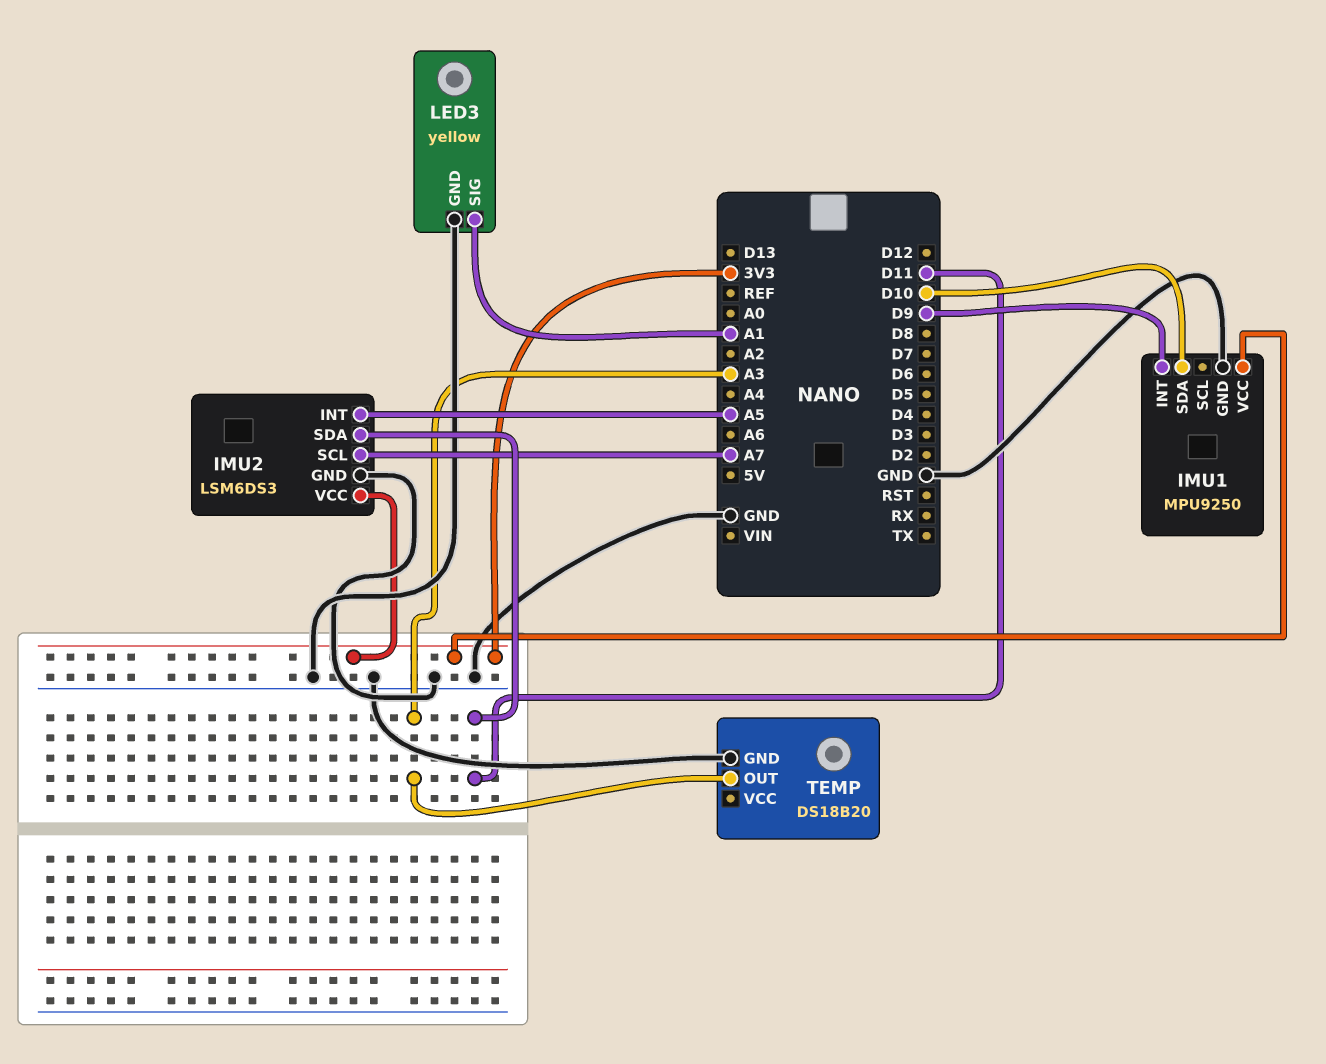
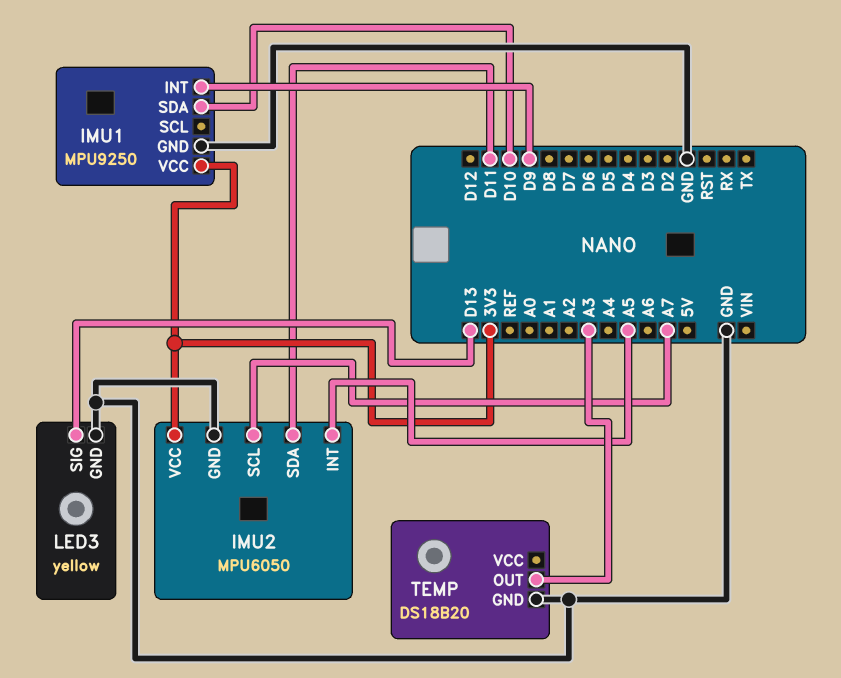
IMU2: LSM6DS3 -> MPU6050
LED3 pin SIG: A1 -> D13

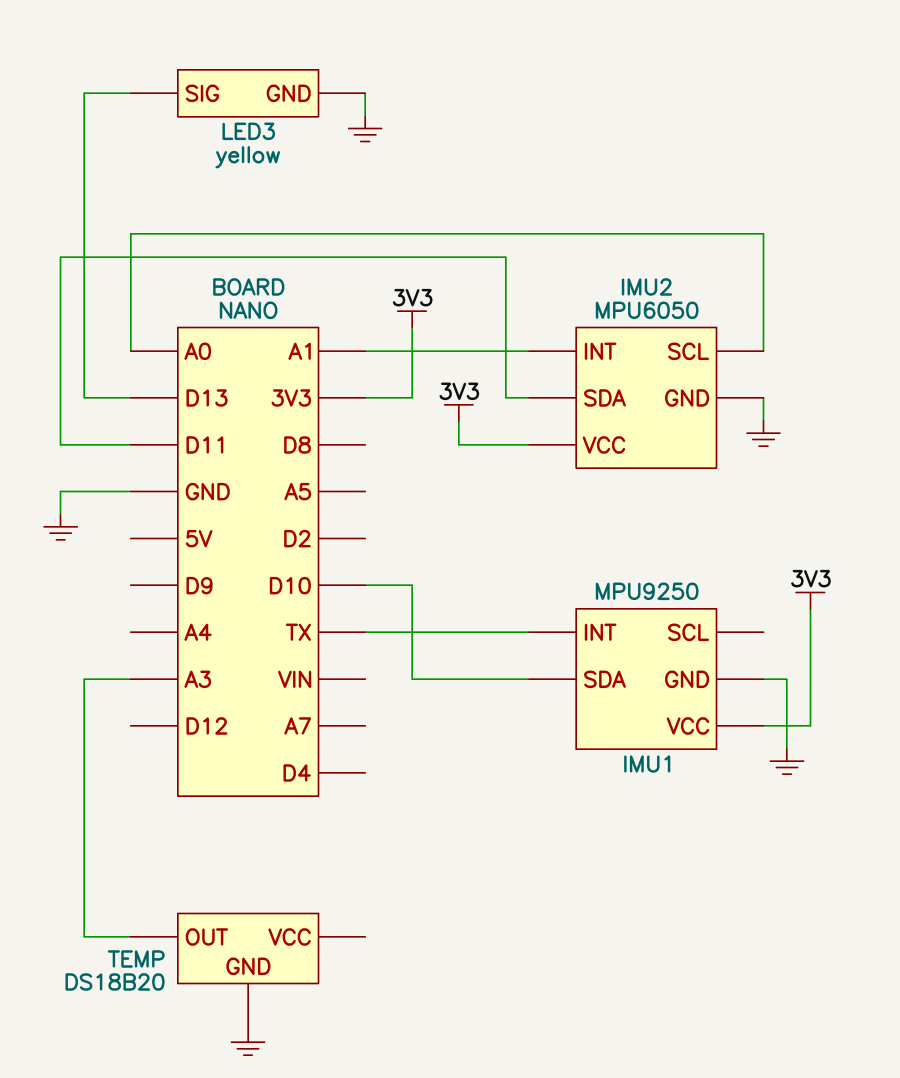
IMU1 pin INT: D9 -> TX
IMU2 pin INT: A5 -> A1
IMU2 pin SCL: A7 -> A0

